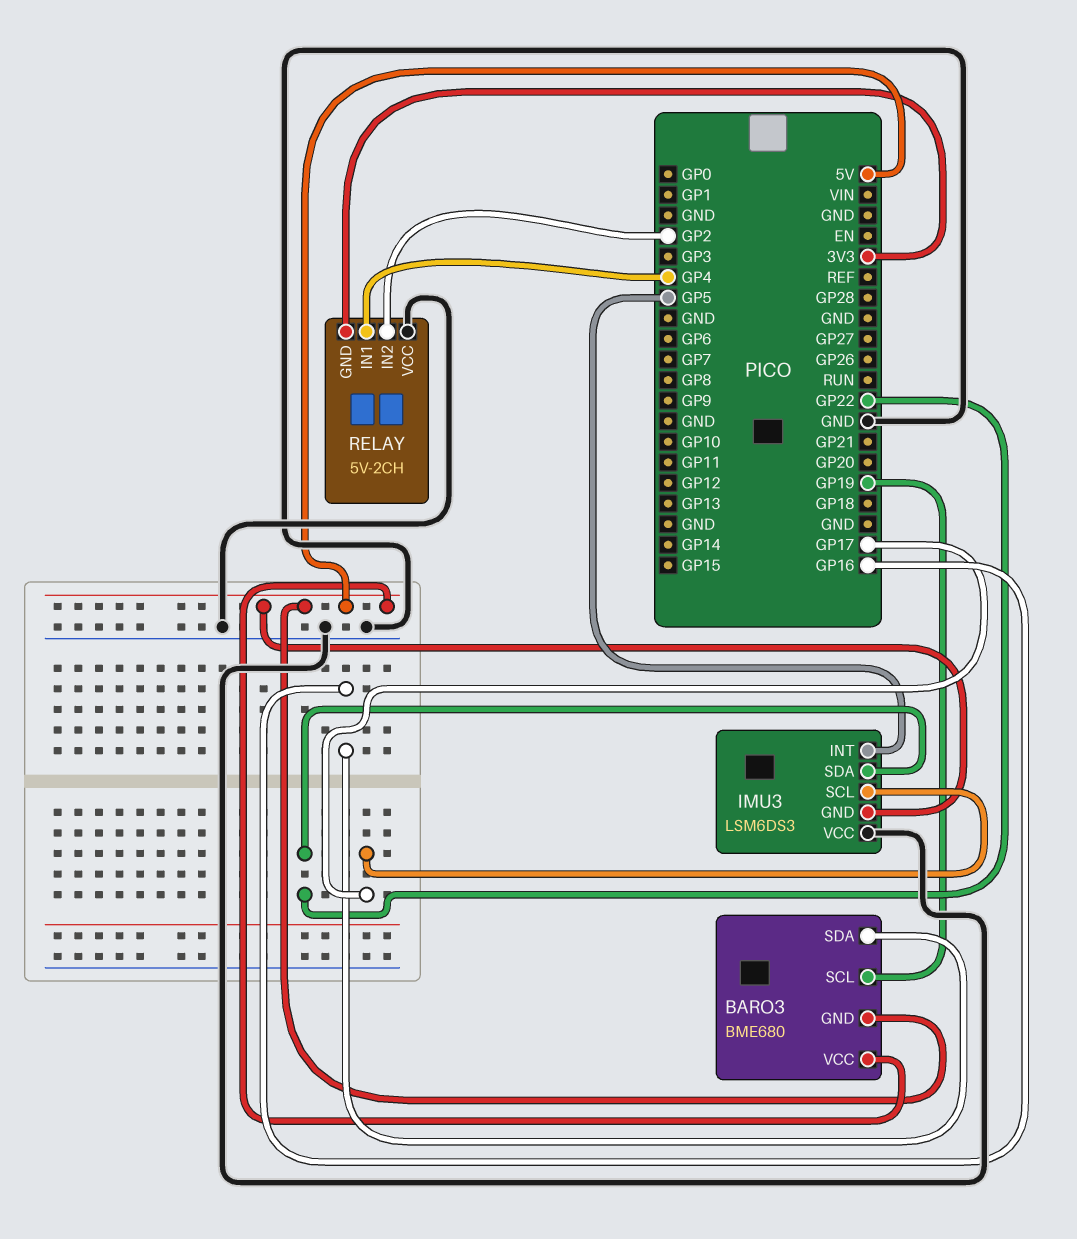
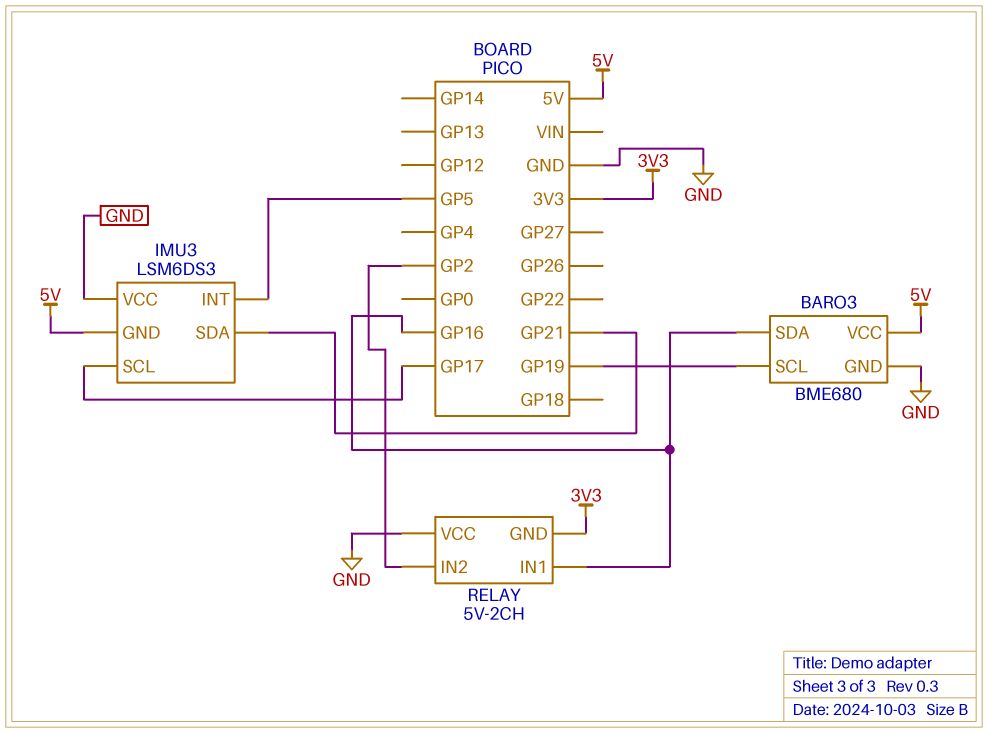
BARO3 pin GND: 5V -> GND
IMU3 pin SDA: GP22 -> GP21
RELAY pin IN1: GP4 -> GP16

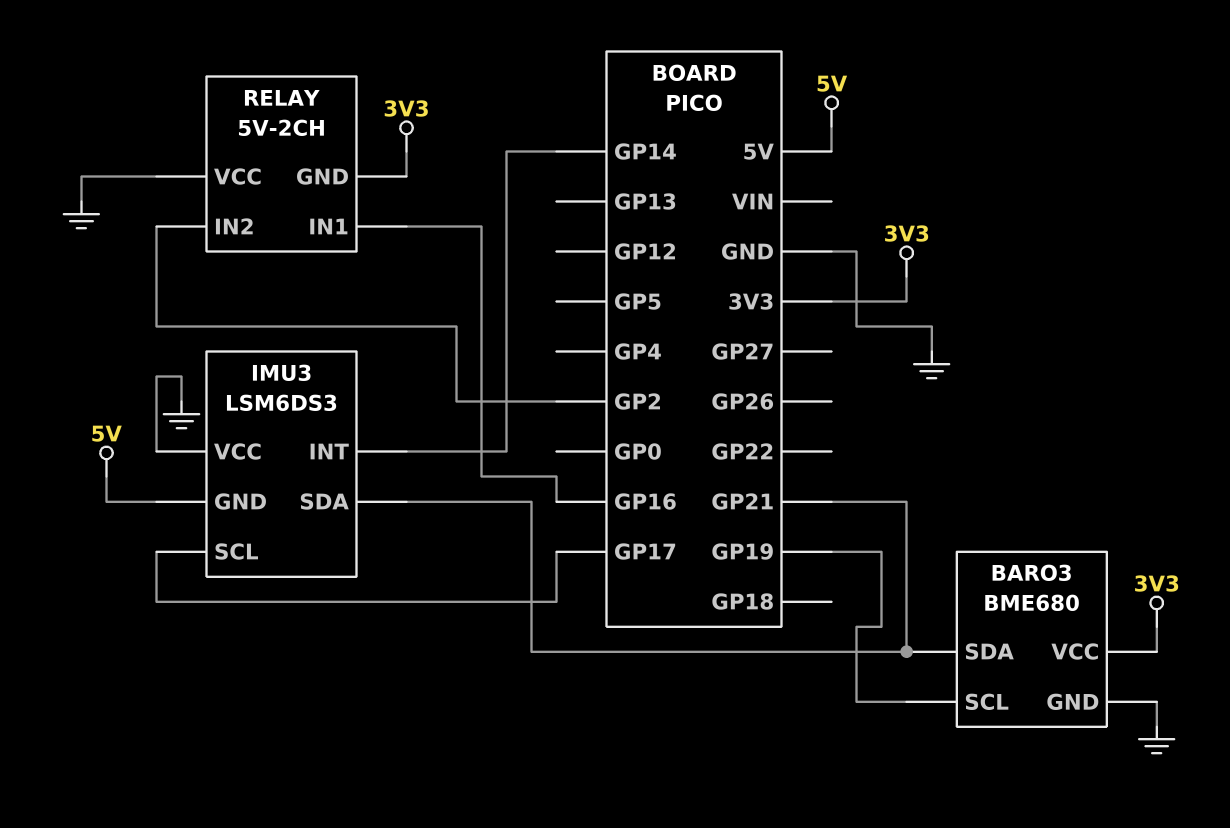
BARO3 pin SDA: GP16 -> GP21
BARO3 pin VCC: 5V -> 3V3
IMU3 pin INT: GP5 -> GP14

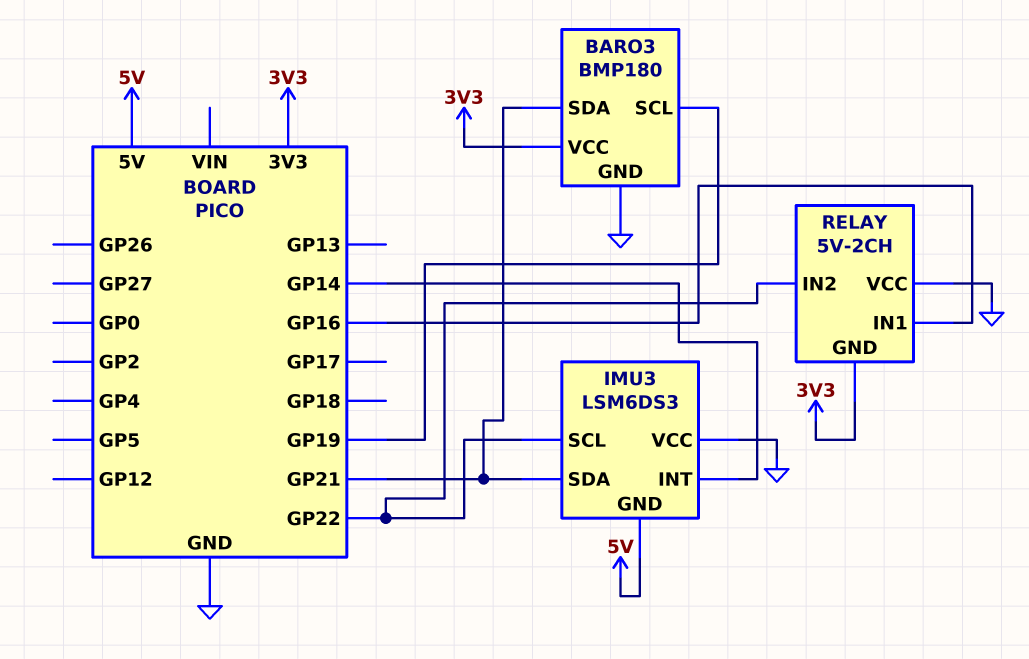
BARO3: BME680 -> BMP180
IMU3 pin SCL: GP17 -> GP22
RELAY pin IN2: GP2 -> GP22

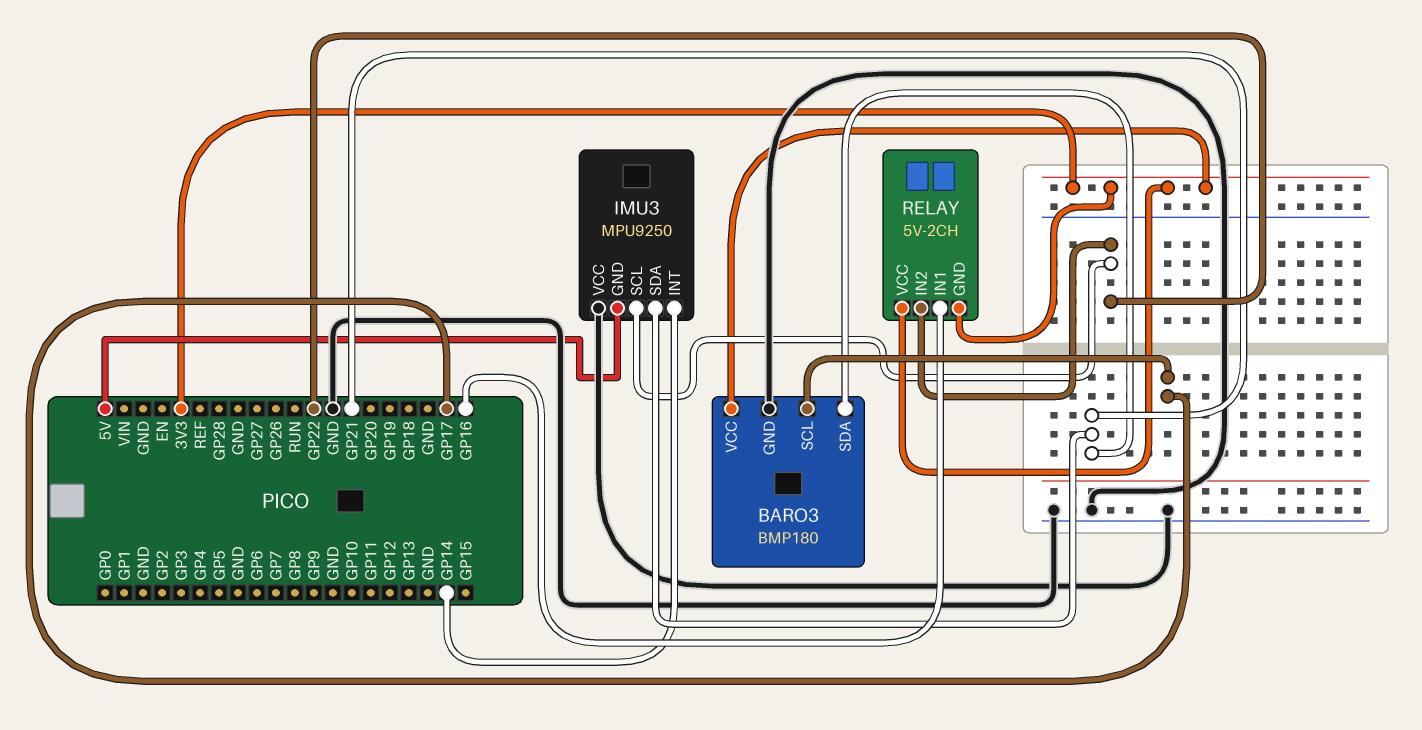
BARO3 pin SCL: GP19 -> GP17
IMU3: LSM6DS3 -> MPU9250
RELAY pin VCC: GND -> 3V3

